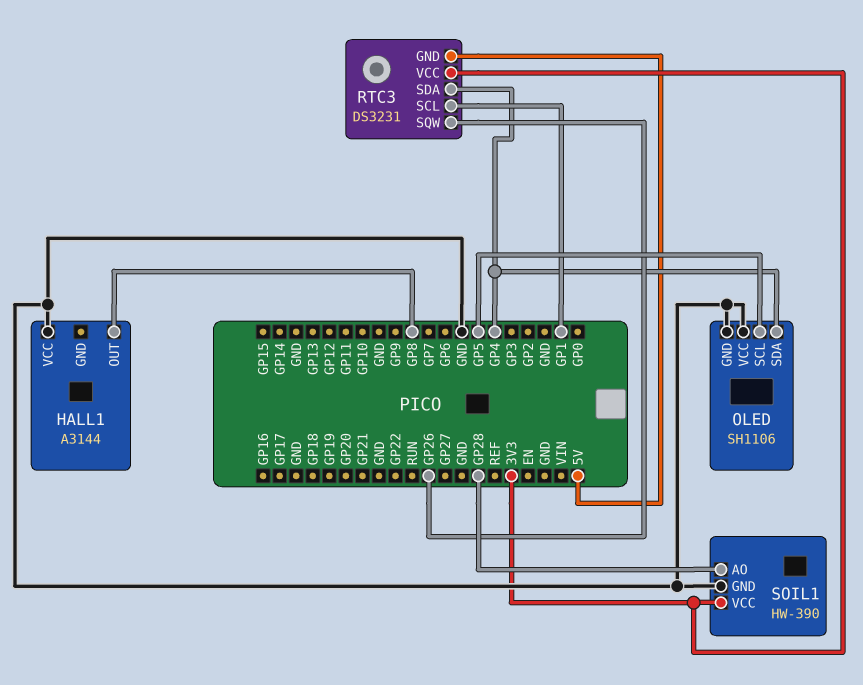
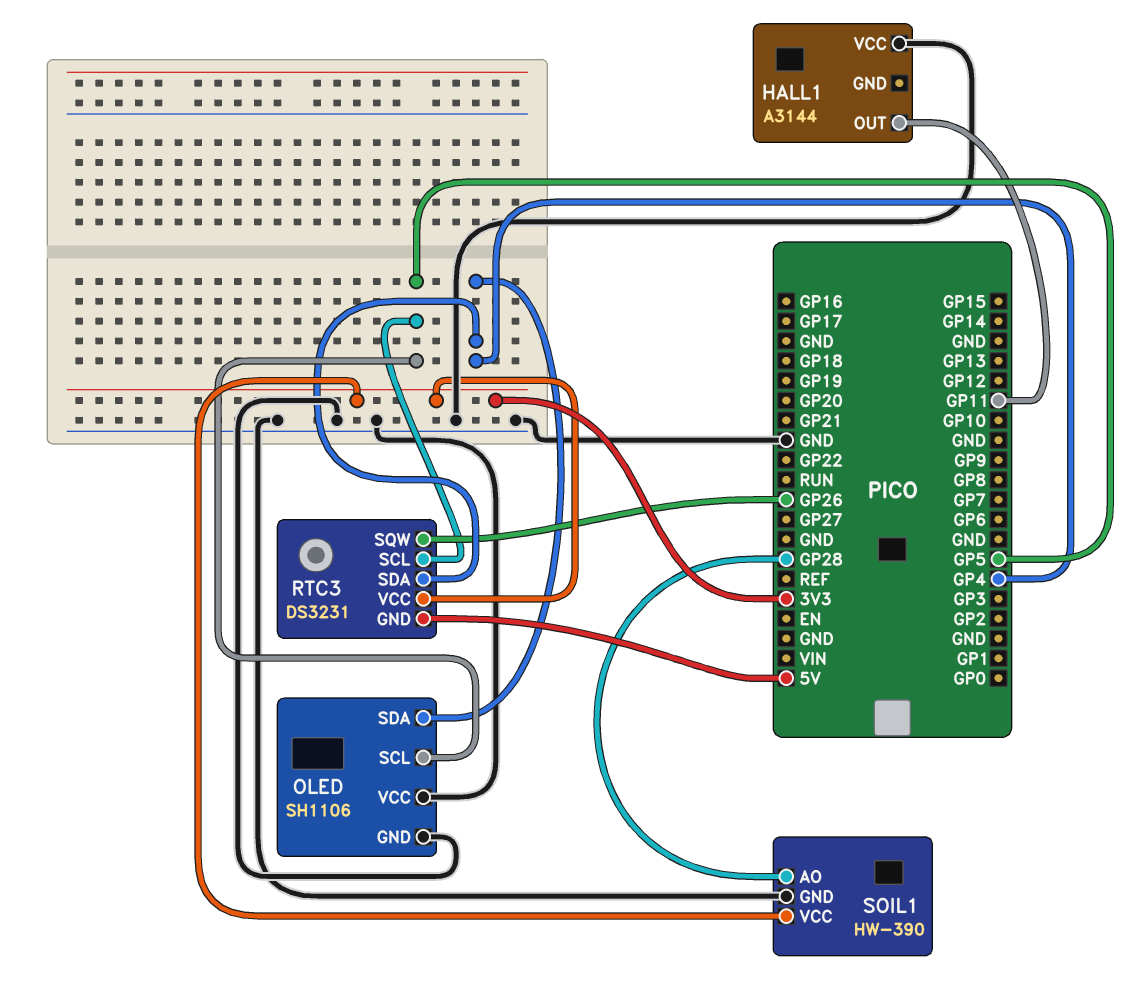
HALL1 pin OUT: GP8 -> GP11
RTC3 pin SCL: GP1 -> GP5

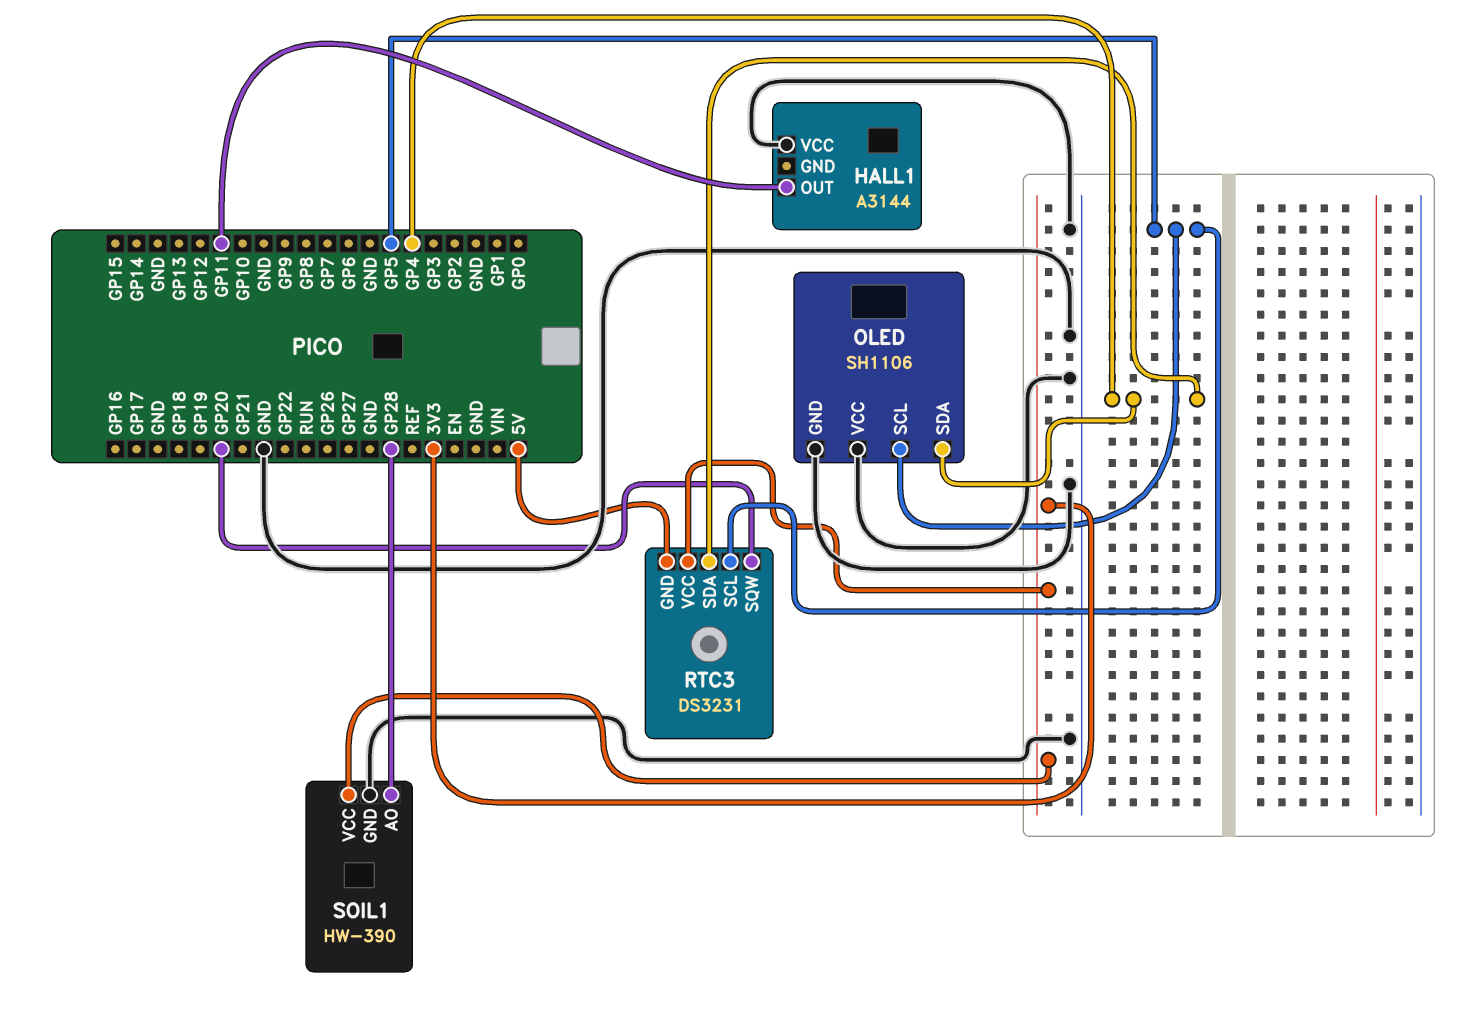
RTC3 pin SQW: GP26 -> GP20

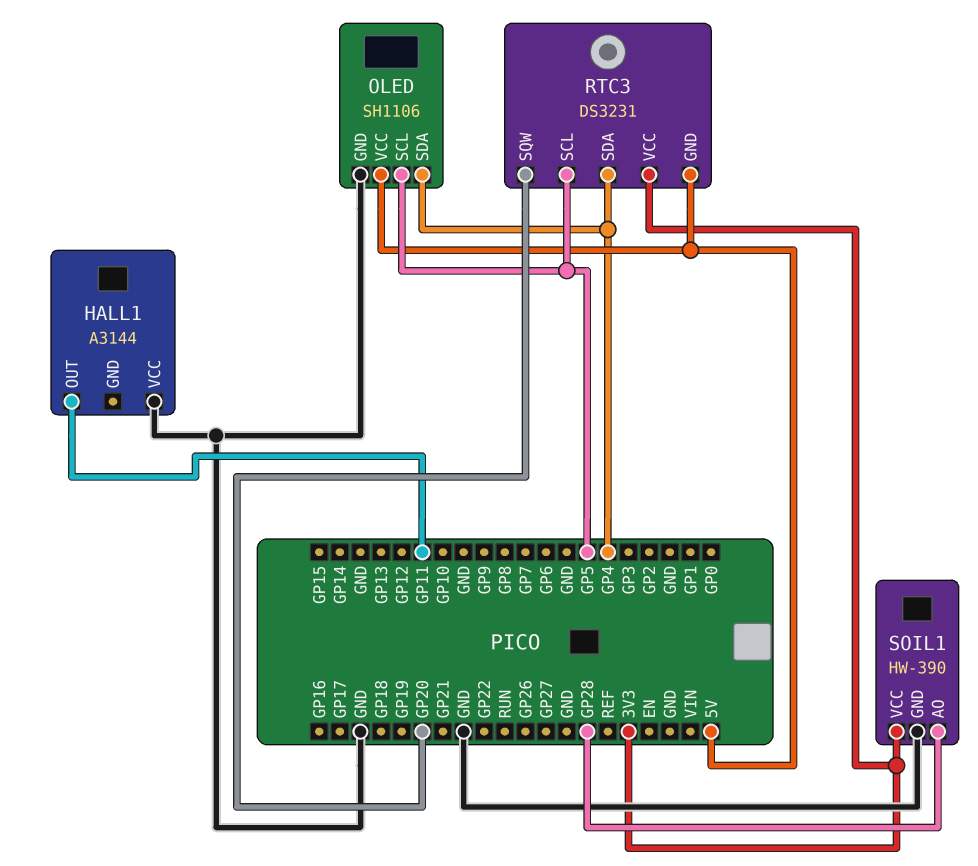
OLED pin VCC: GND -> 5V

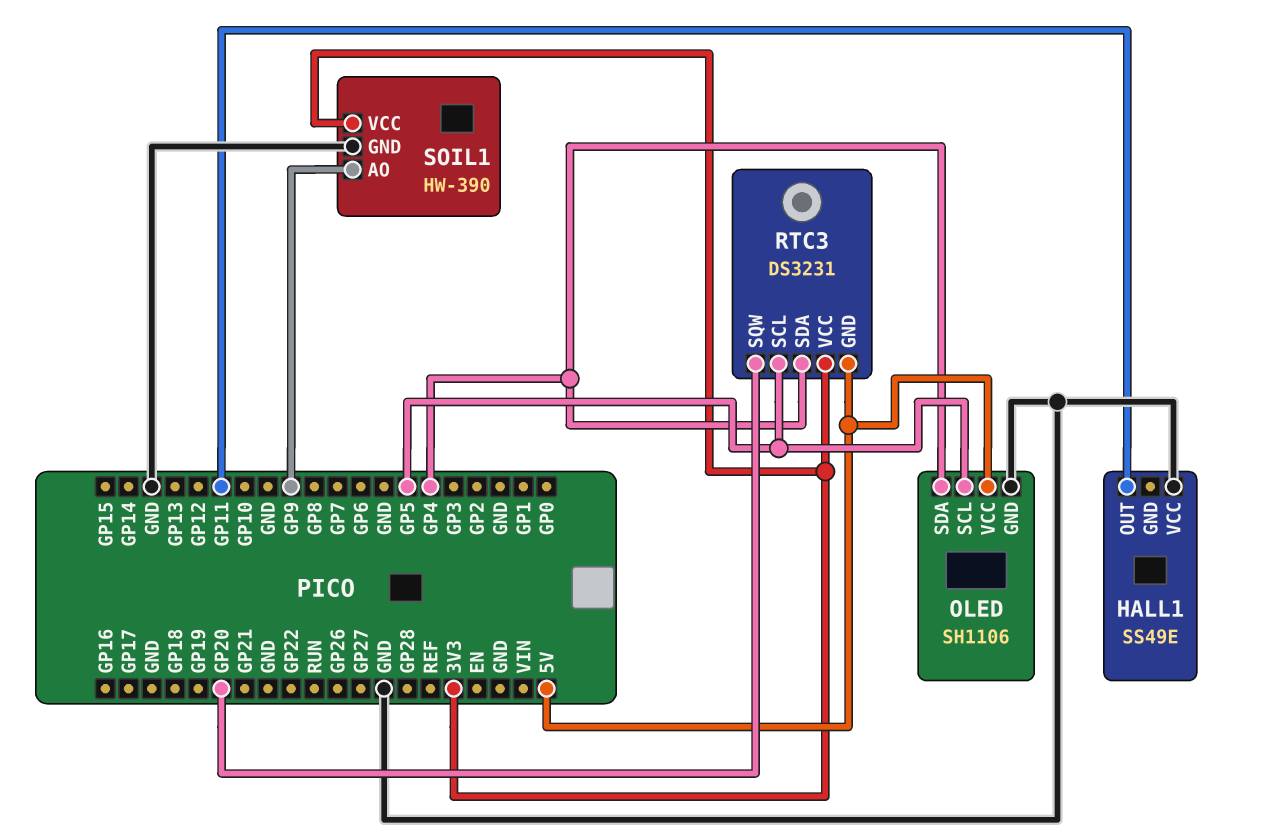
HALL1: A3144 -> SS49E
SOIL1 pin AO: GP28 -> GP9

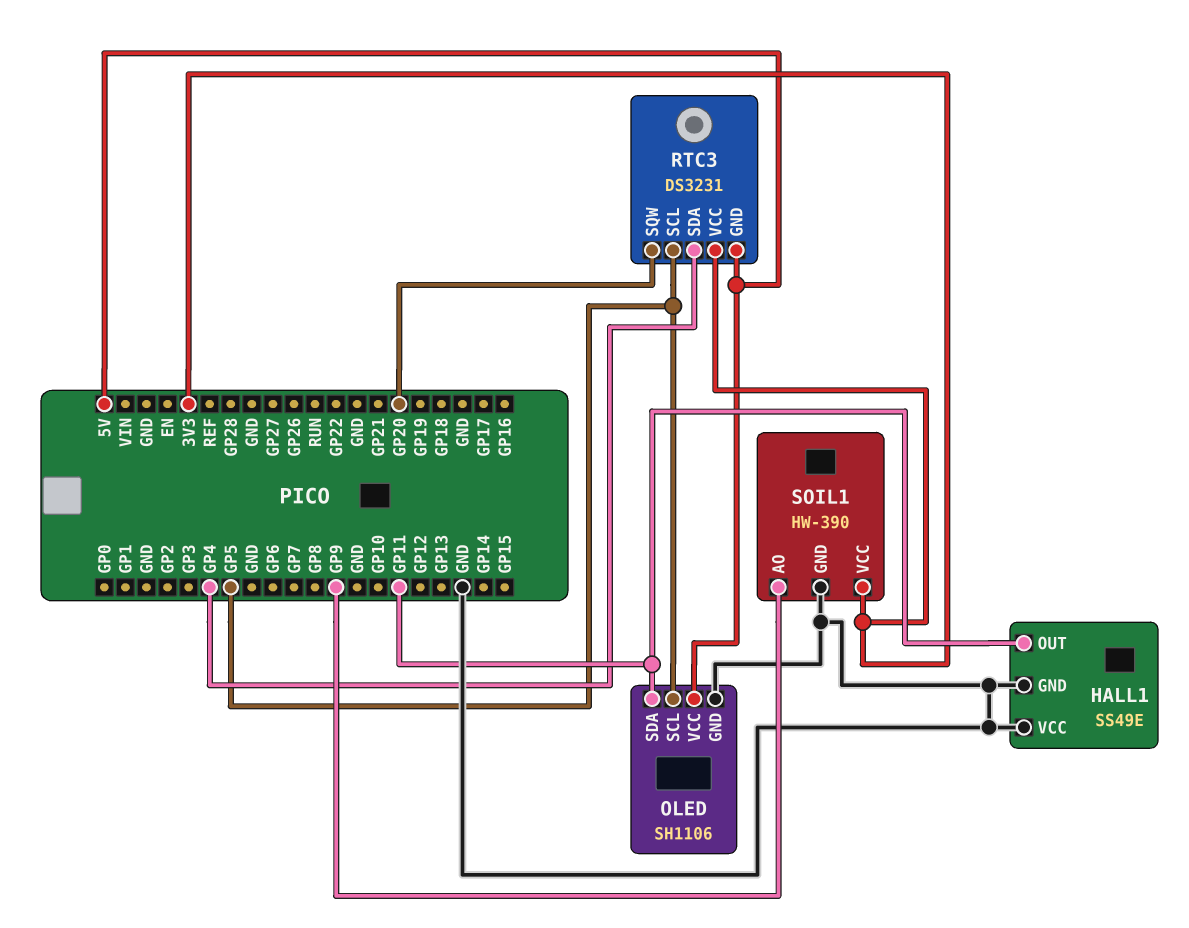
HALL1 pin GND: none -> GND
OLED pin SDA: GP4 -> GP11

